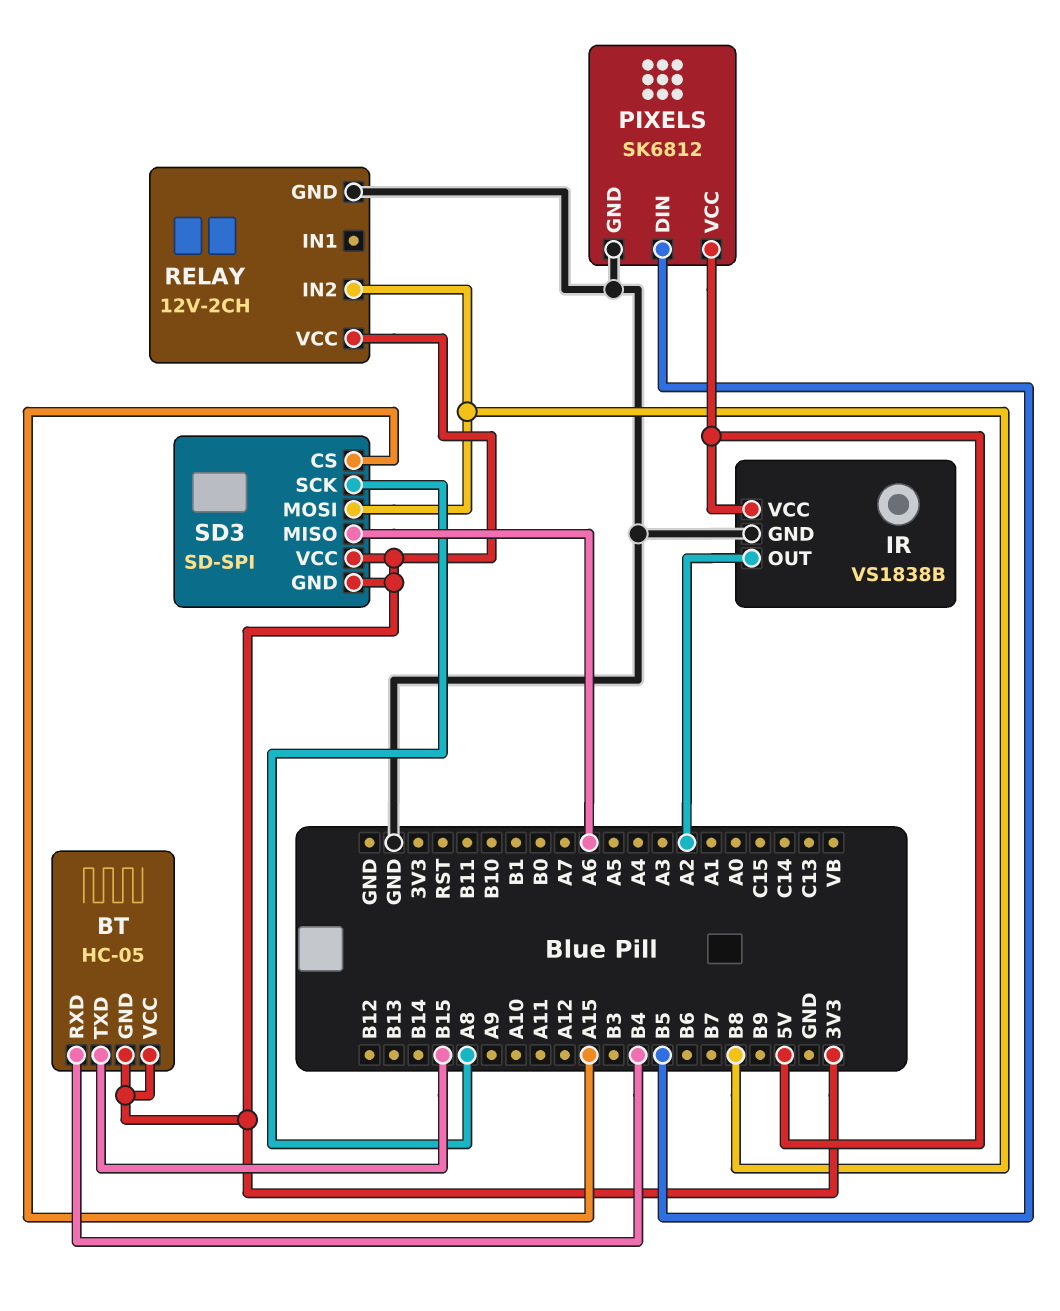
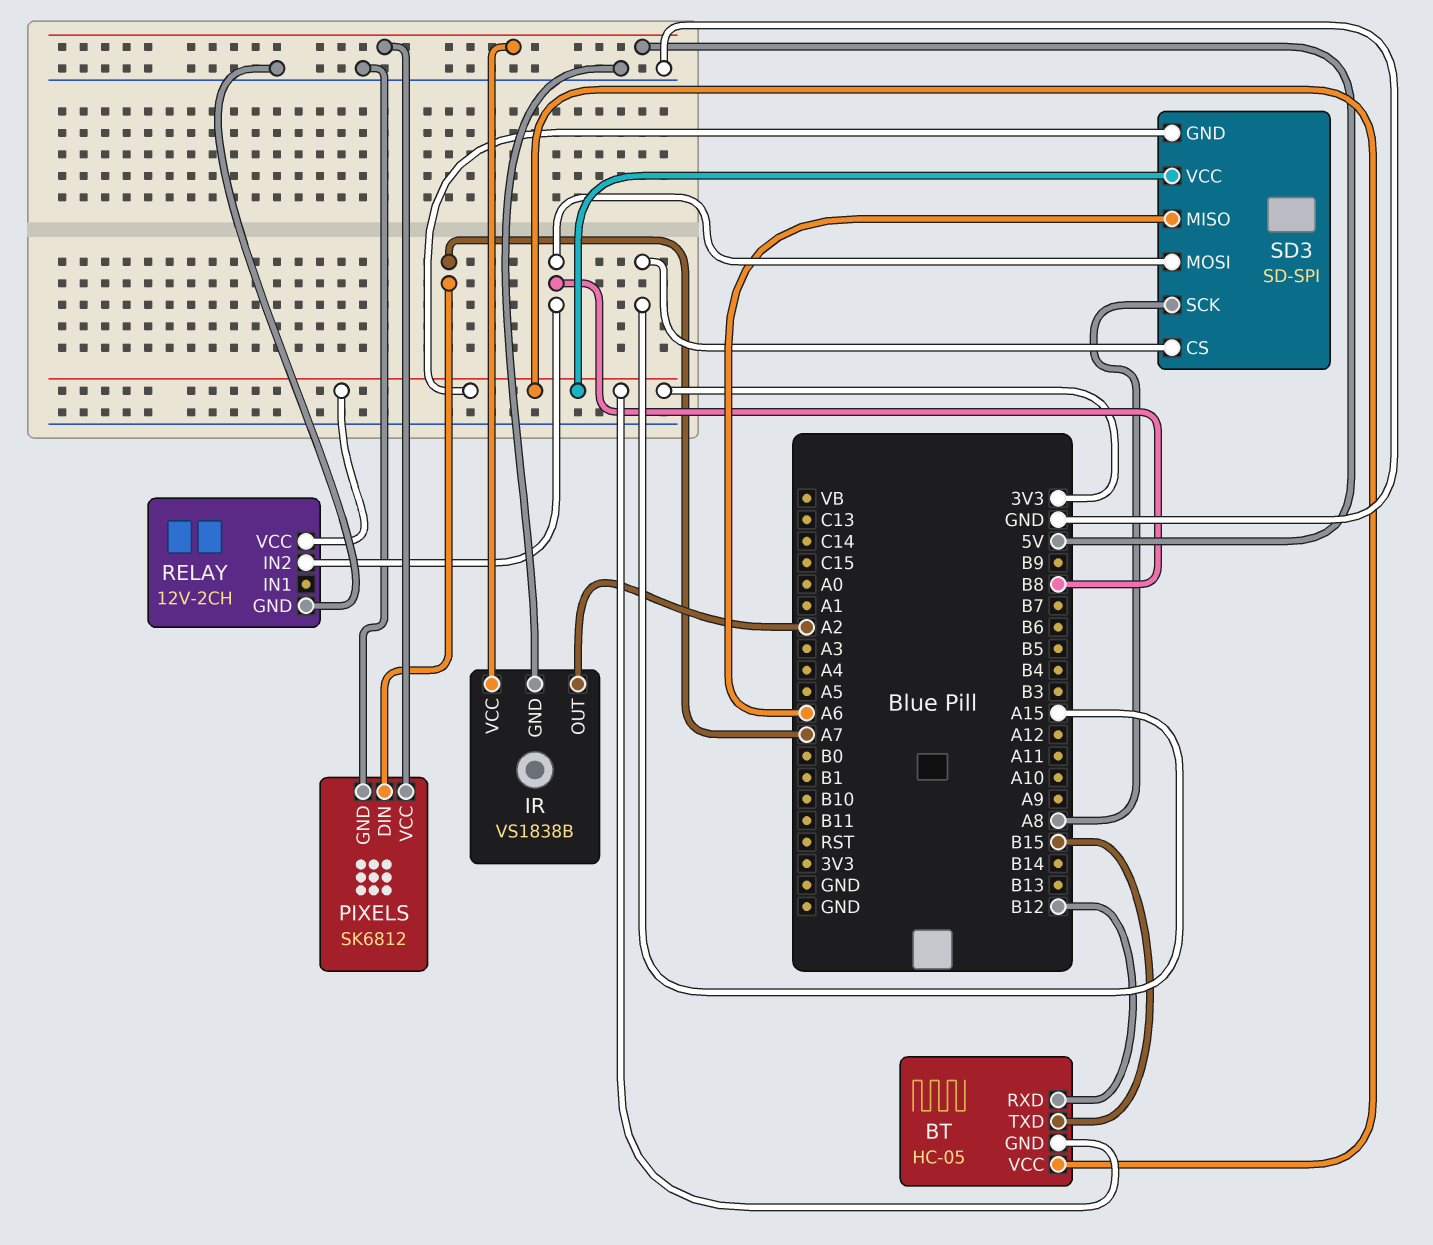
BT pin RXD: B4 -> B12
PIXELS pin DIN: B5 -> A7

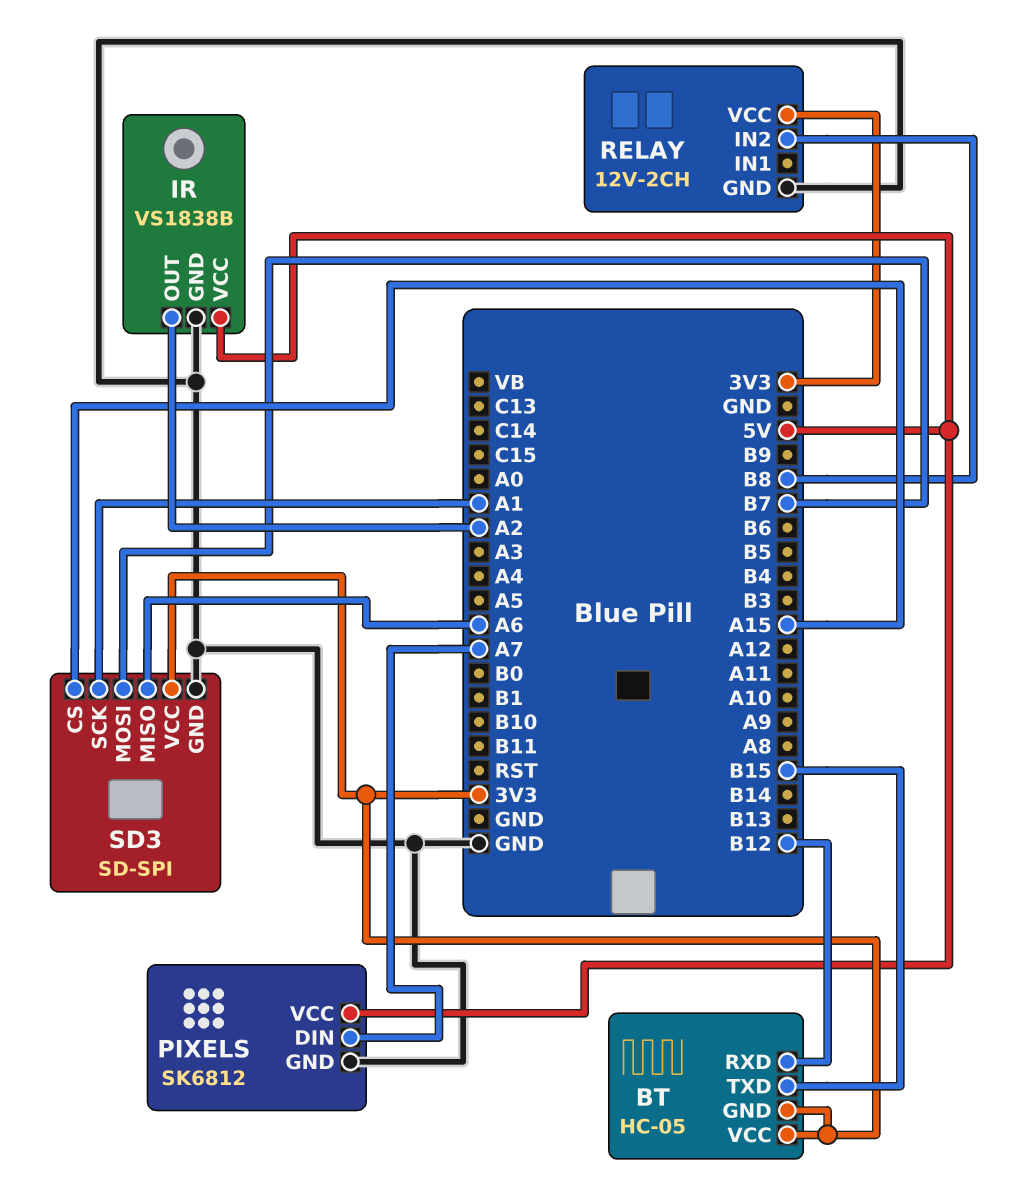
SD3 pin GND: 3V3 -> GND
SD3 pin MOSI: B8 -> B7
SD3 pin SCK: A8 -> A1

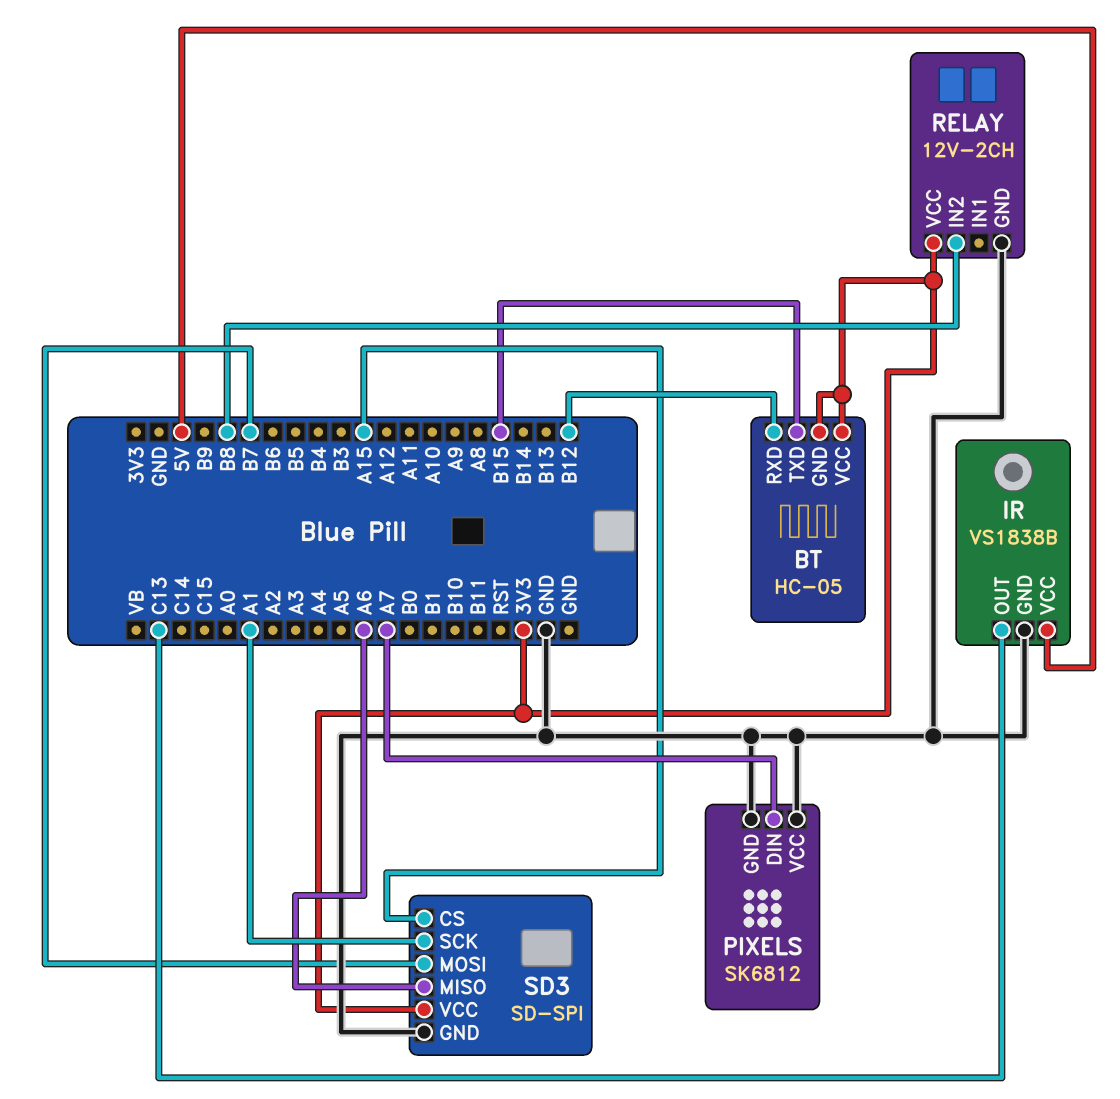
IR pin OUT: A2 -> C13
PIXELS pin VCC: 5V -> GND

